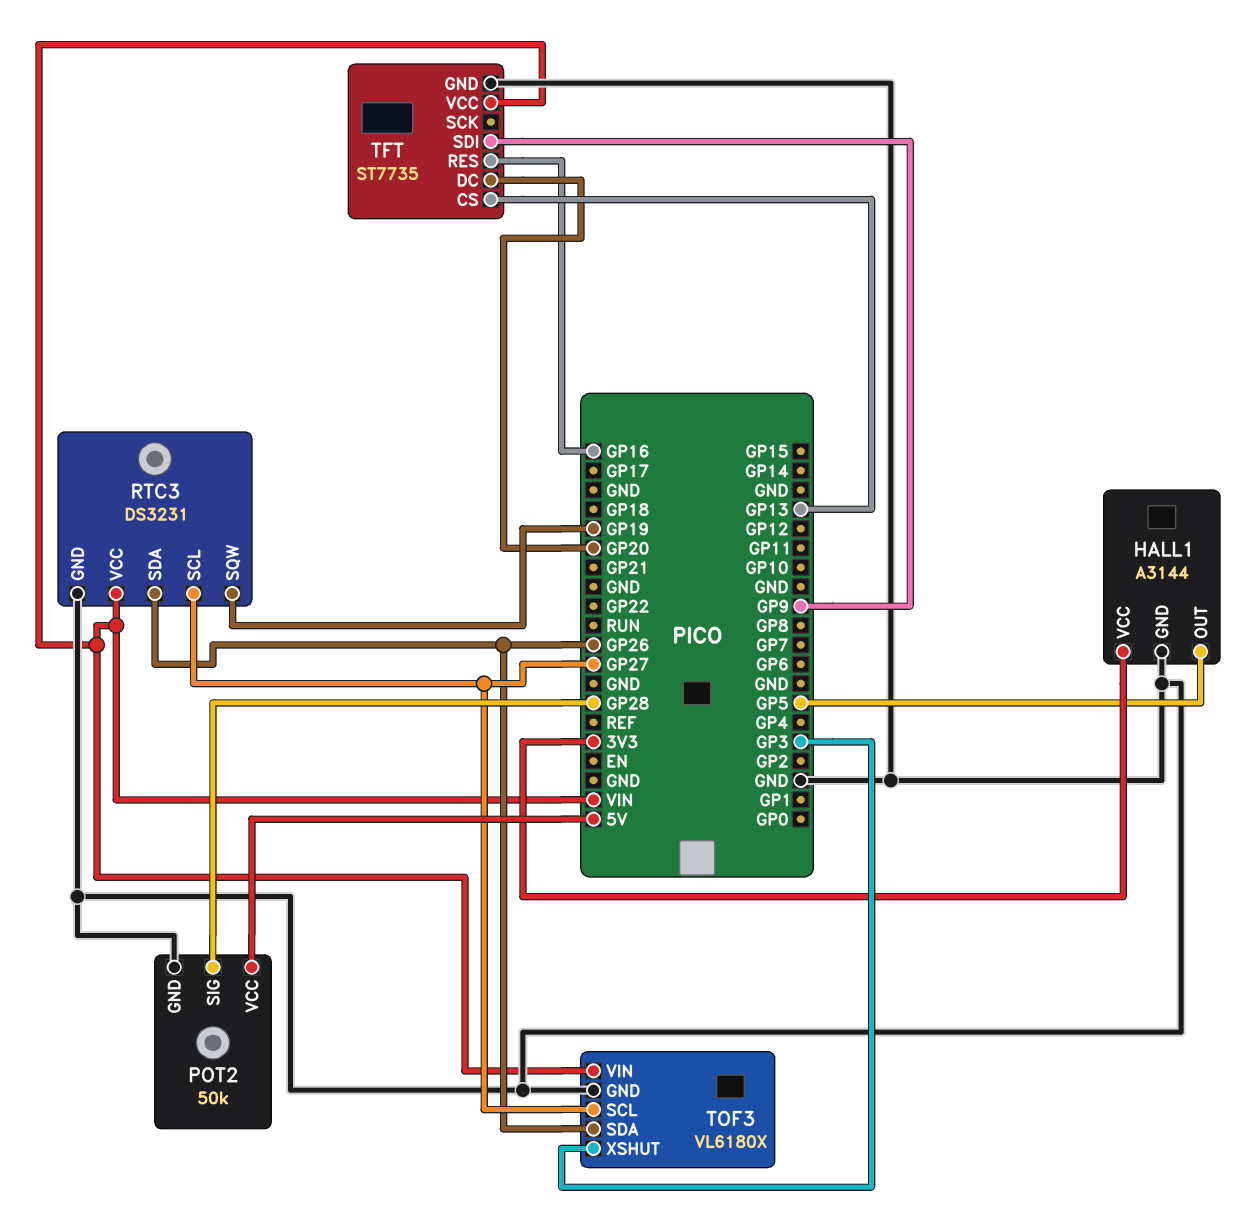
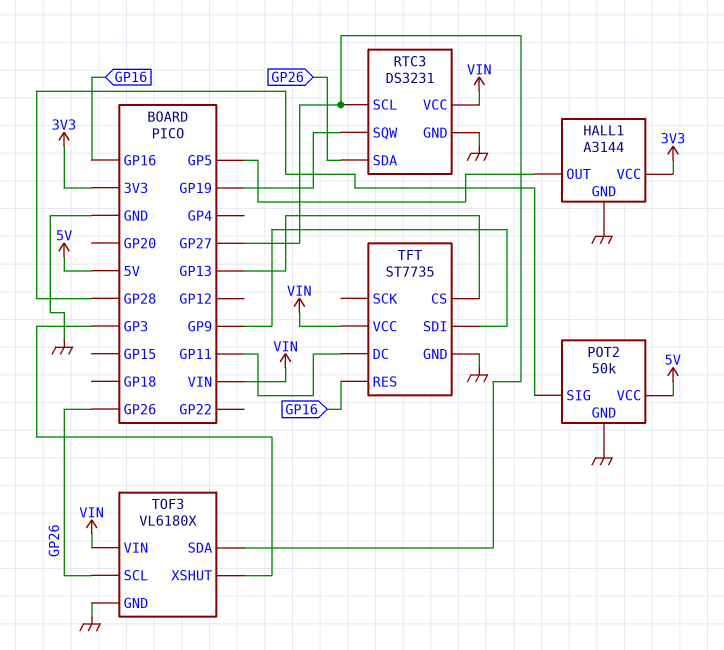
TFT pin DC: GP20 -> GP11
TOF3 pin SCL: GP27 -> GP26
TOF3 pin SDA: GP26 -> GP27

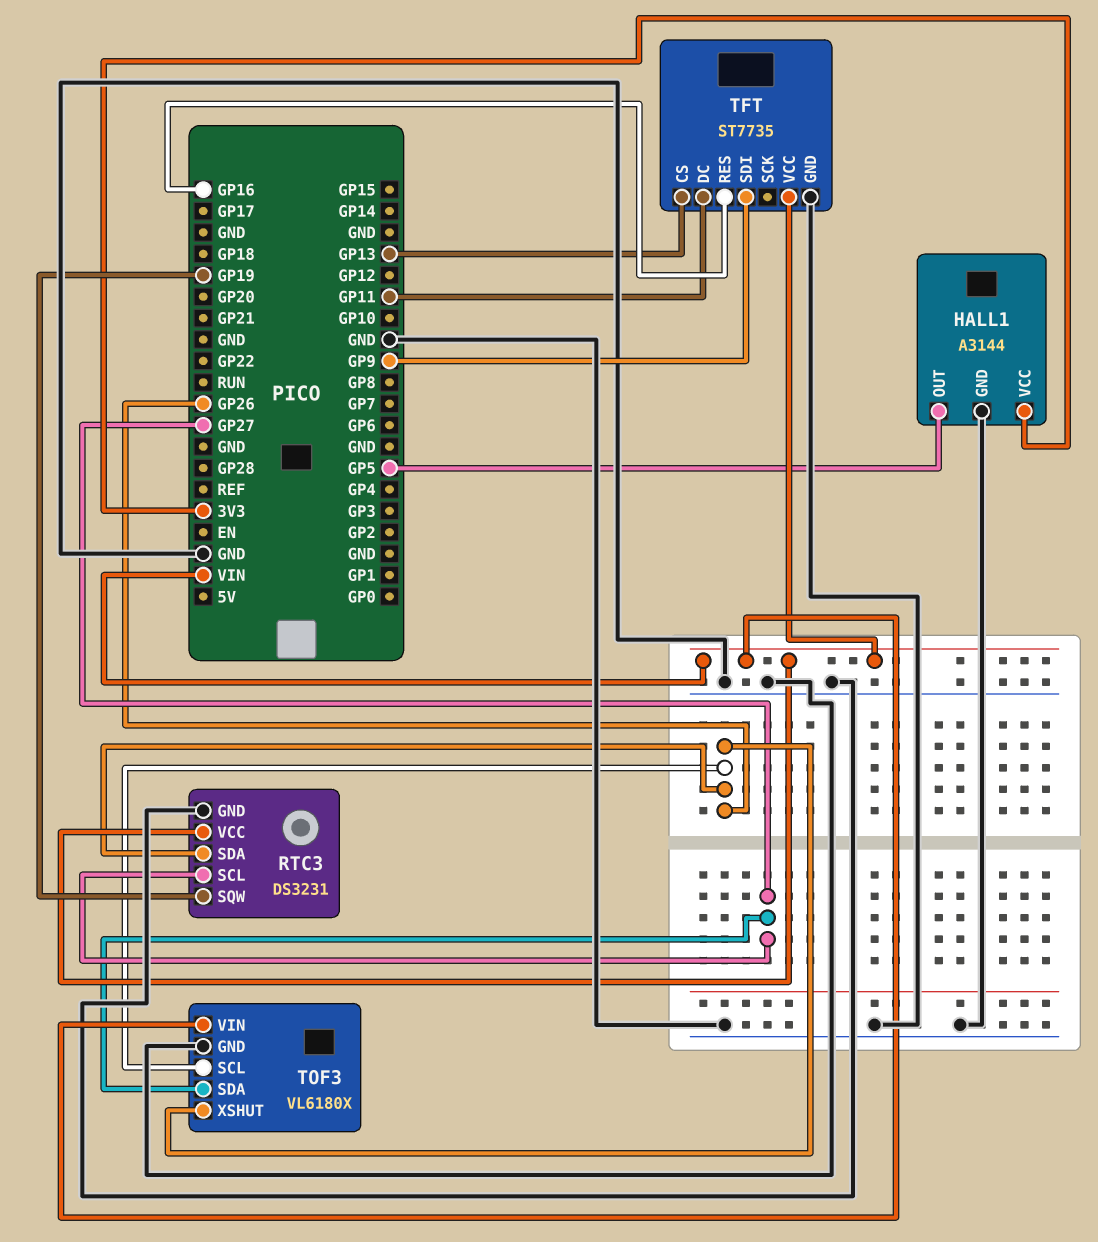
POT2: 50k -> none
POT2 pin GND: GND -> none
POT2 pin SIG: GP28 -> none
POT2 pin VCC: 5V -> none
TOF3 pin XSHUT: GP3 -> GP26

